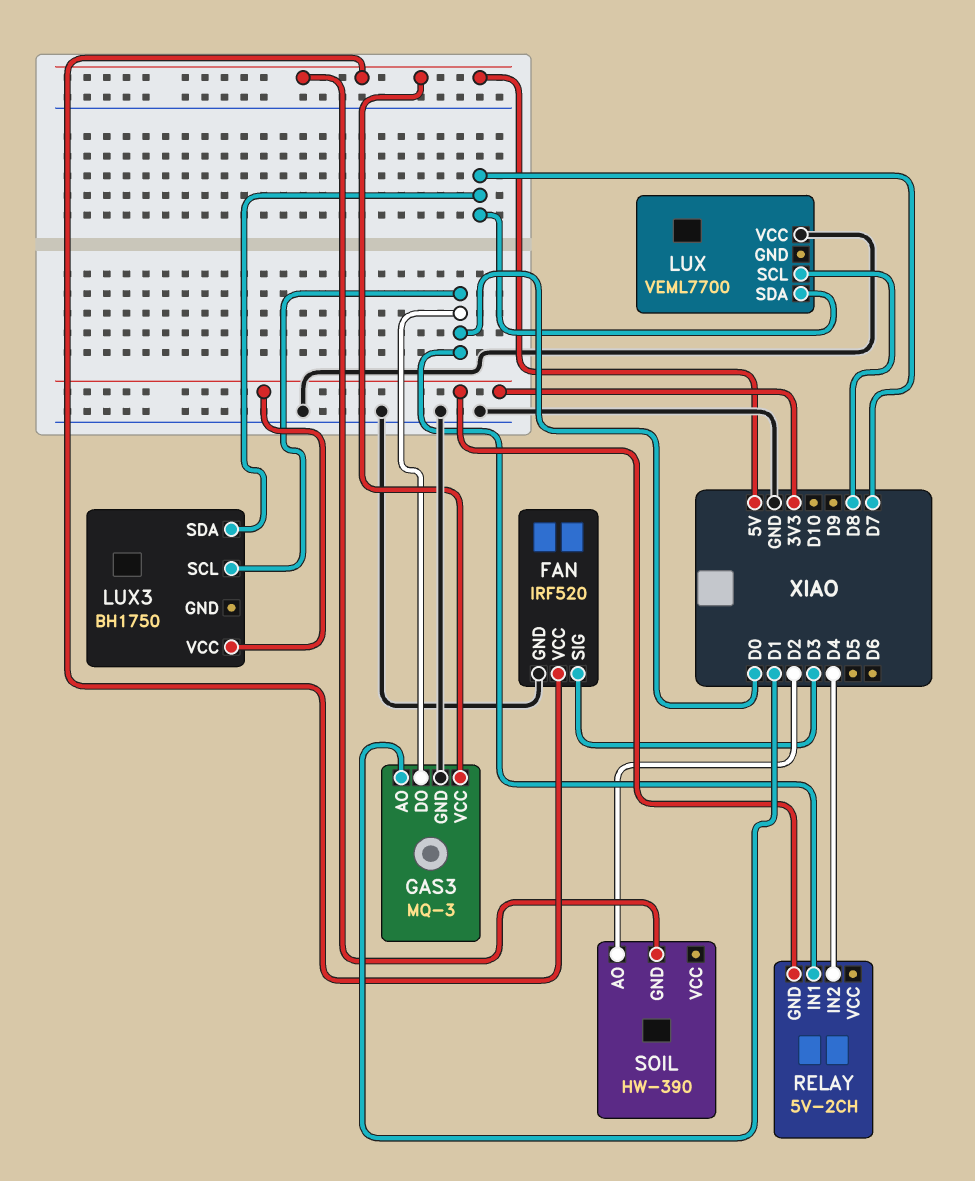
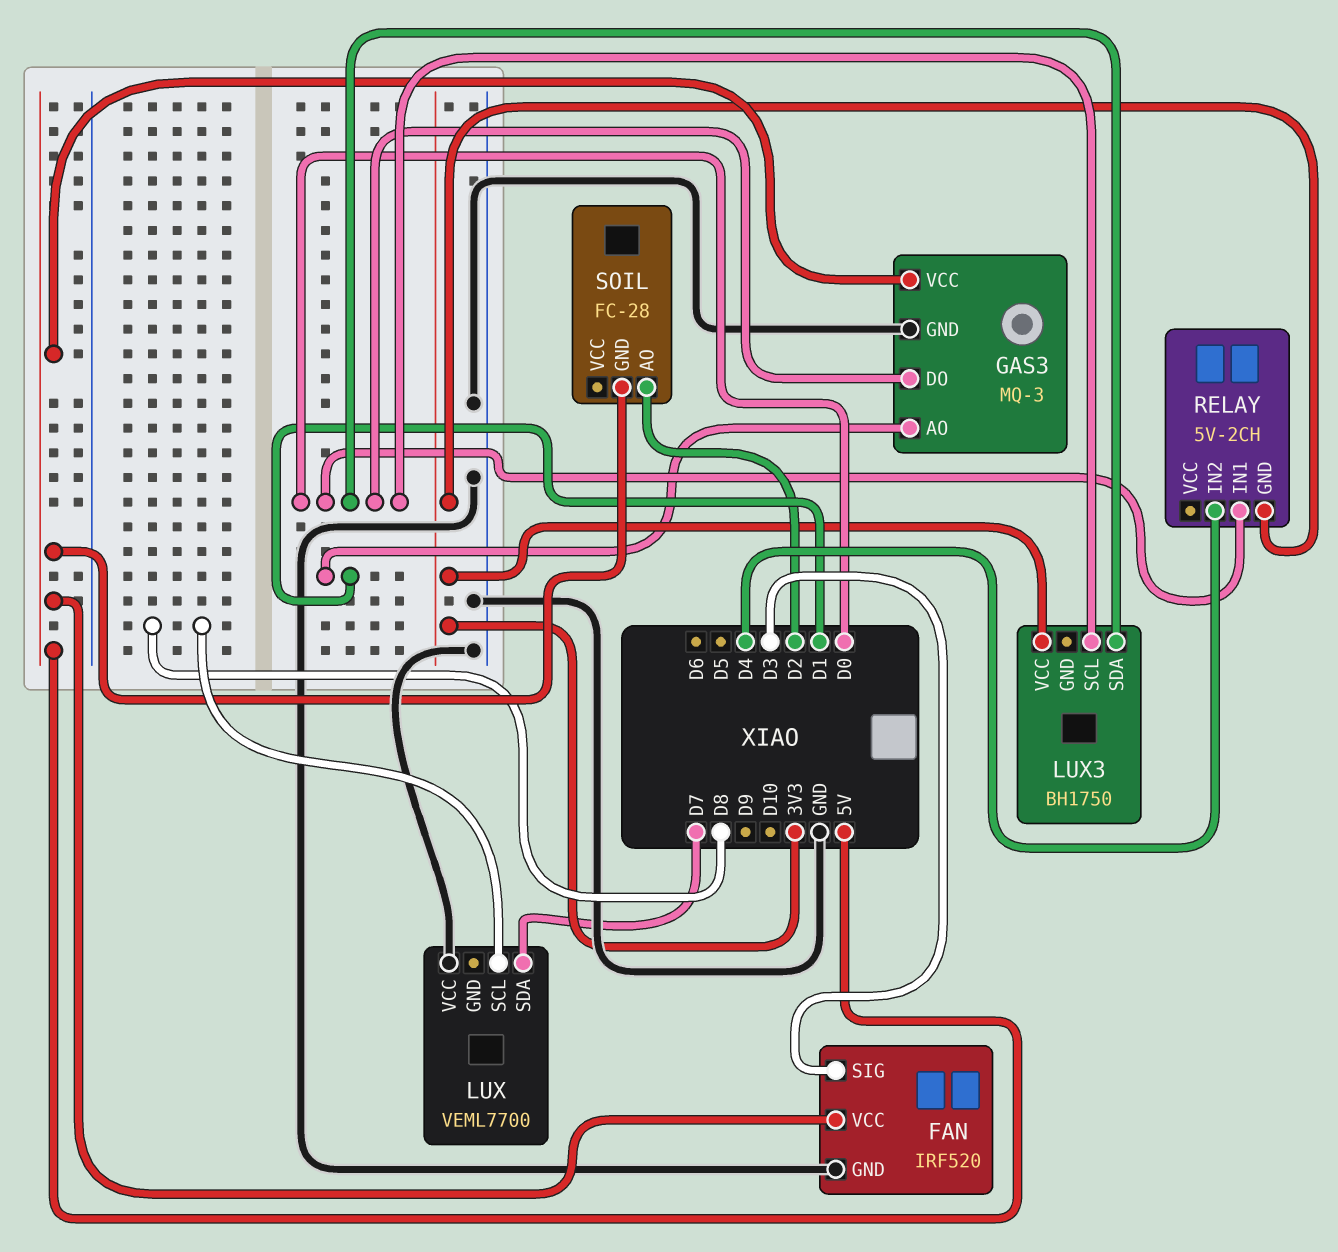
LUX3 pin SDA: D7 -> D0
SOIL: HW-390 -> FC-28

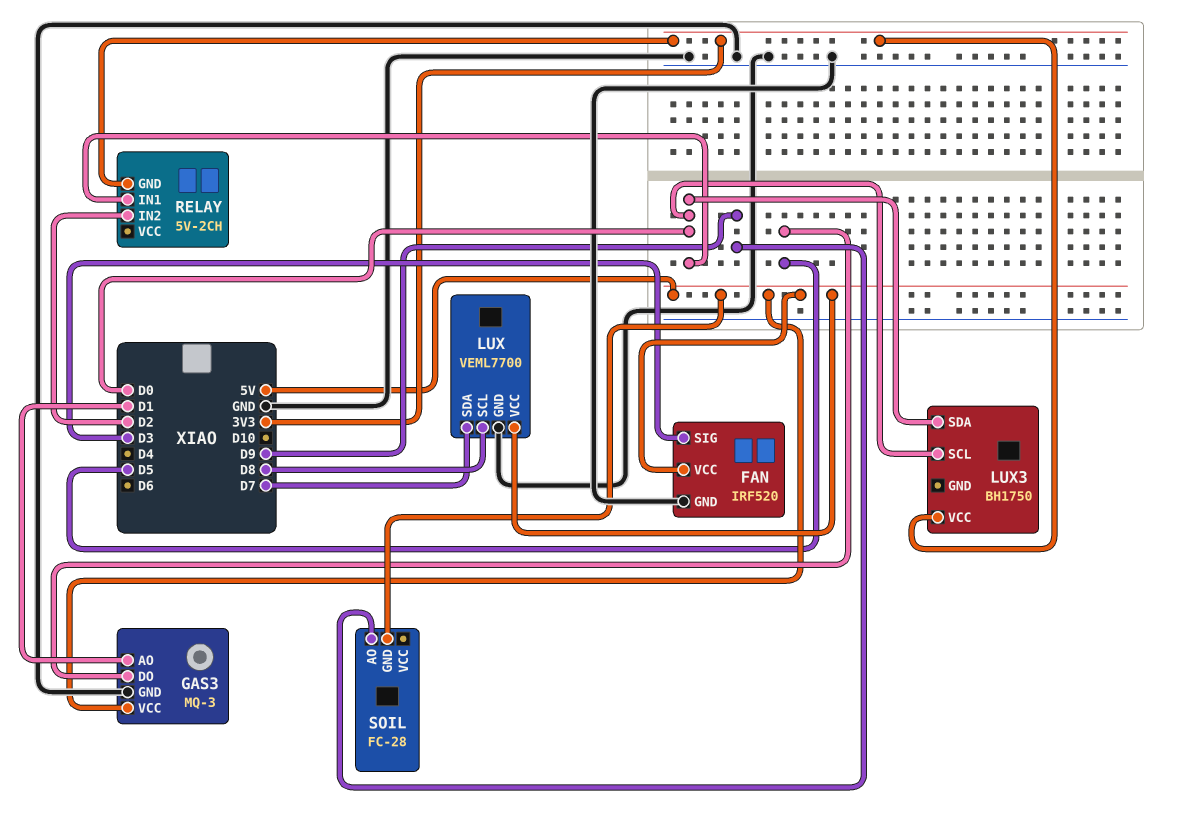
GAS3 pin DO: D0 -> D5
LUX pin GND: none -> GND
LUX pin VCC: GND -> 5V
RELAY pin IN2: D4 -> D2
SOIL pin AO: D2 -> D9

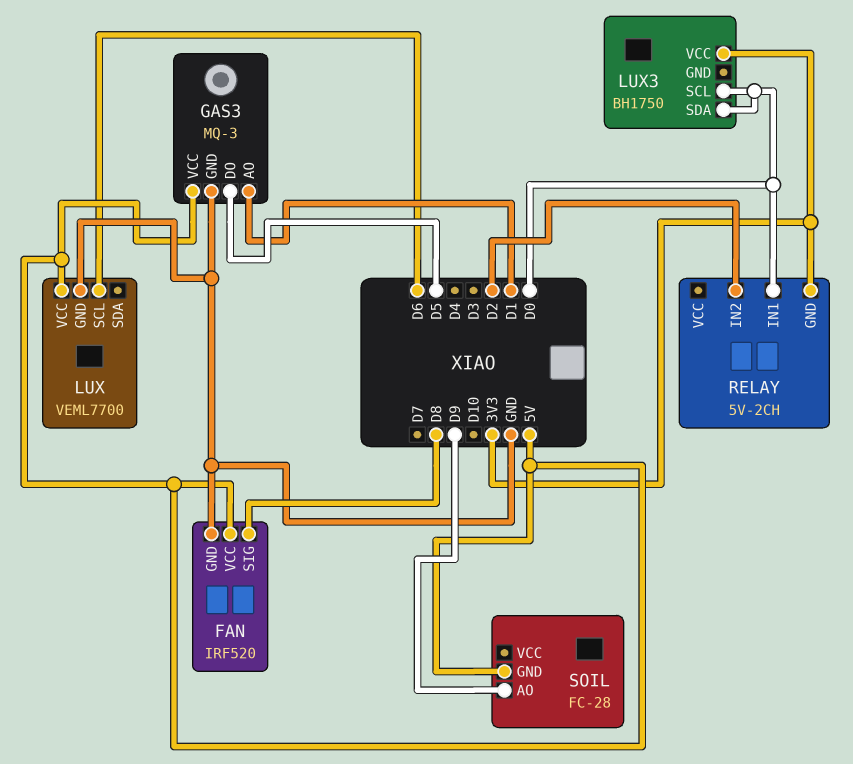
FAN pin SIG: D3 -> D8
LUX pin SCL: D8 -> D6
LUX pin SDA: D7 -> none

